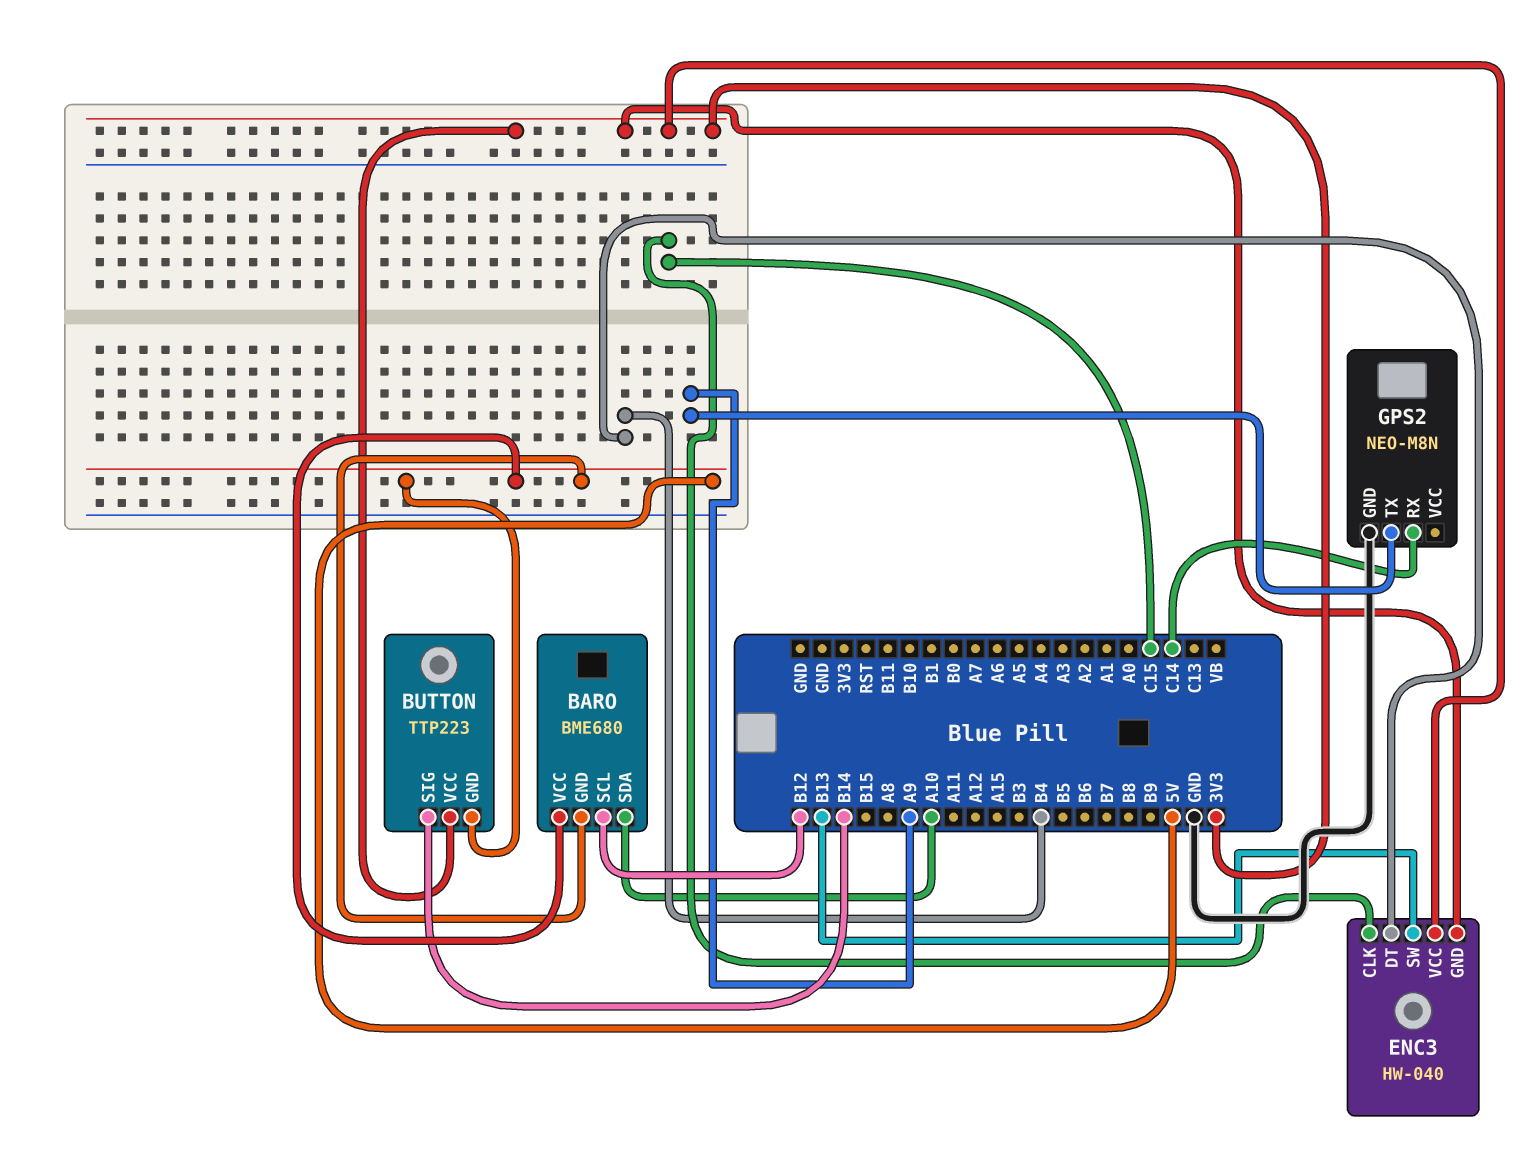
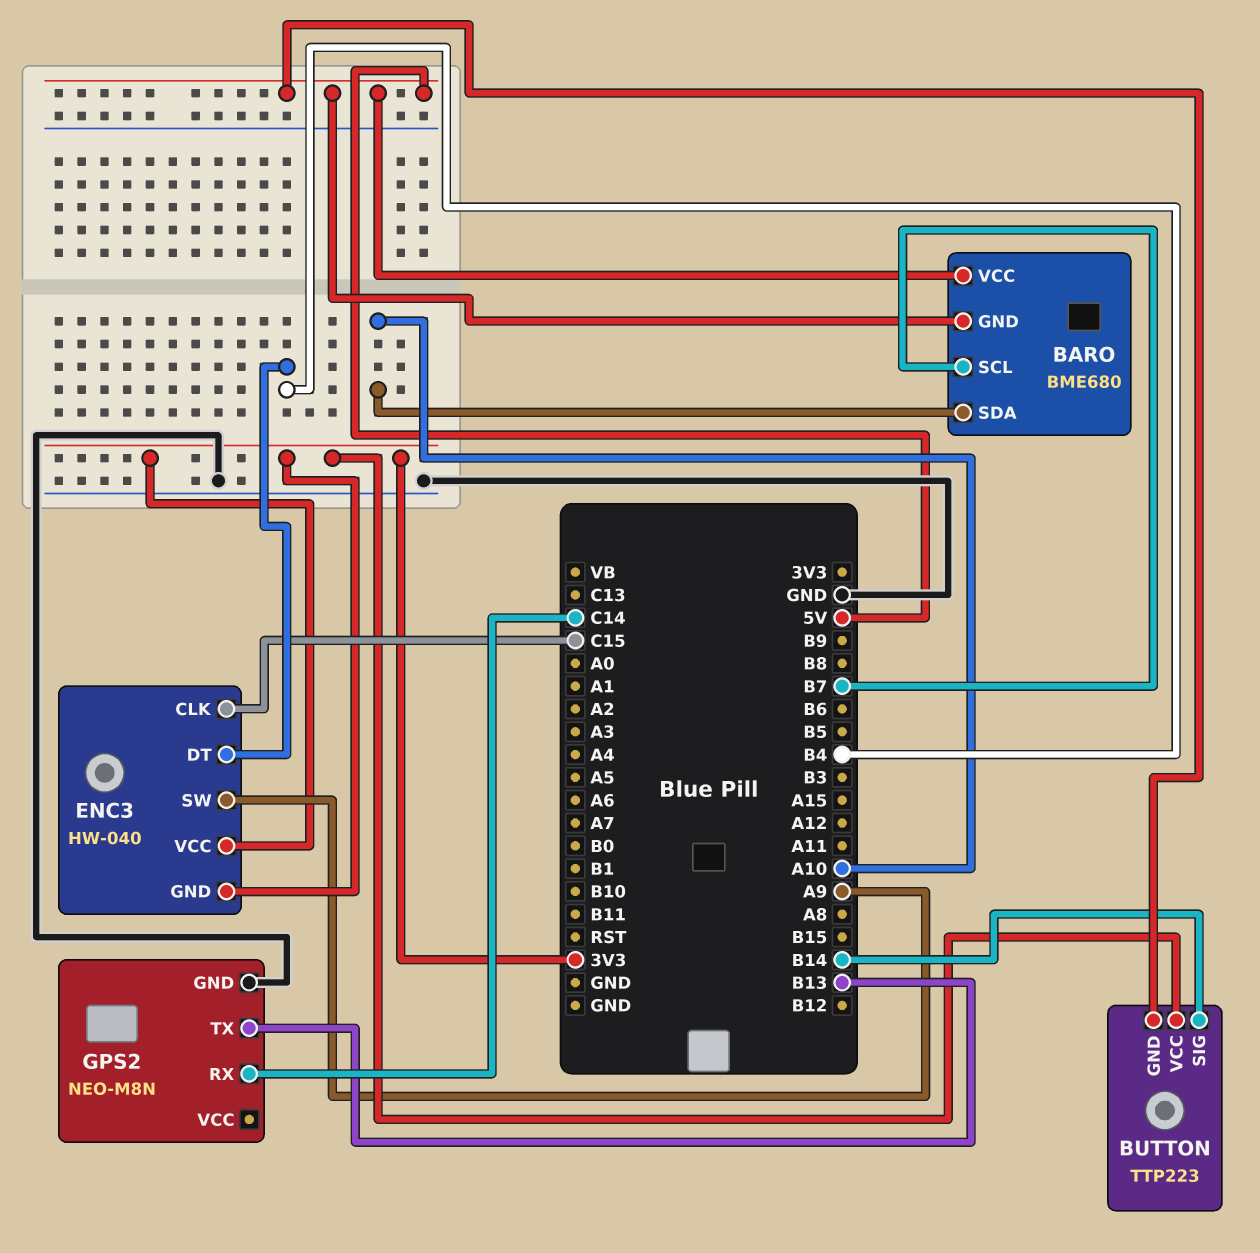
BARO pin SCL: B12 -> B7
ENC3 pin SW: B13 -> A9
GPS2 pin TX: A9 -> B13

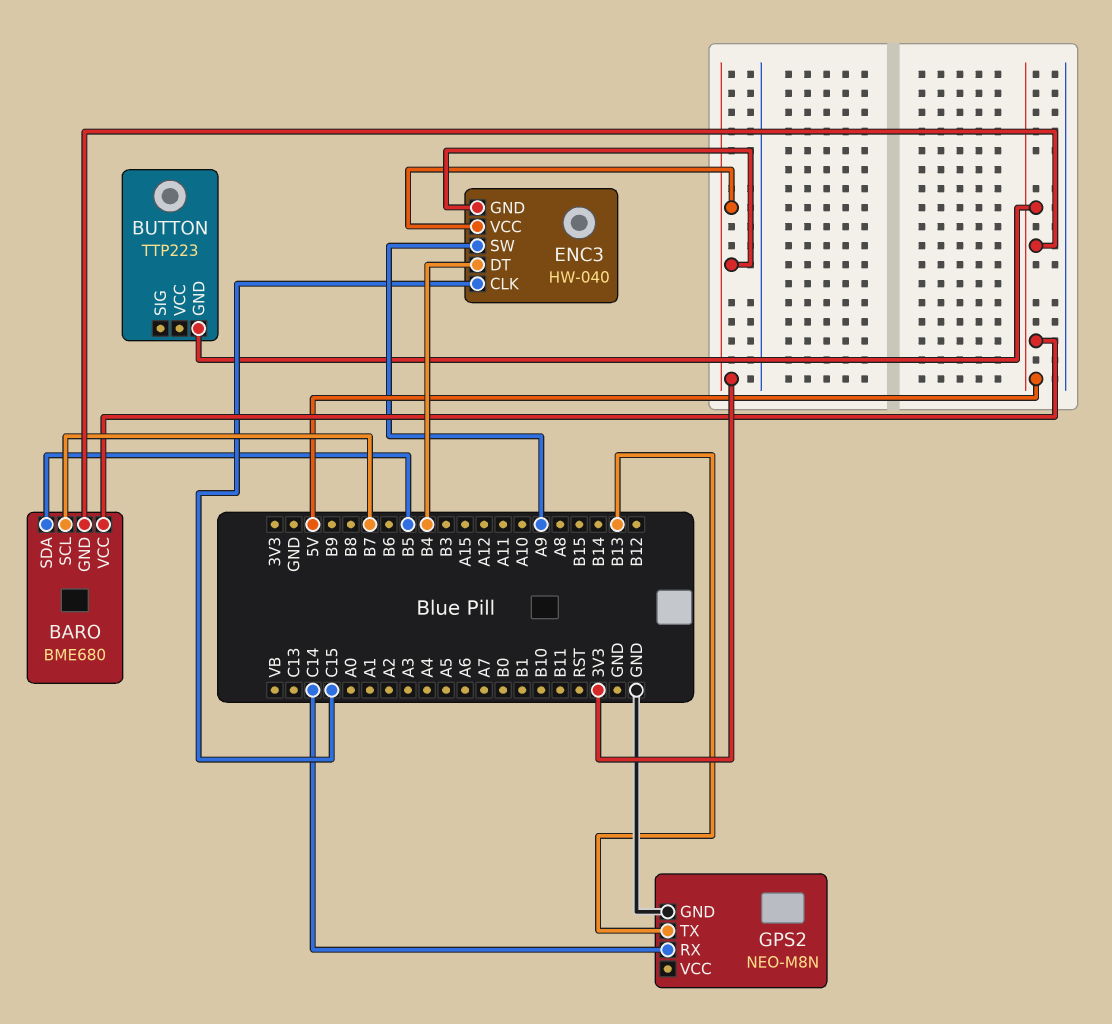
BARO pin SDA: A10 -> B5
BUTTON pin SIG: B14 -> none
BUTTON pin VCC: 3V3 -> none

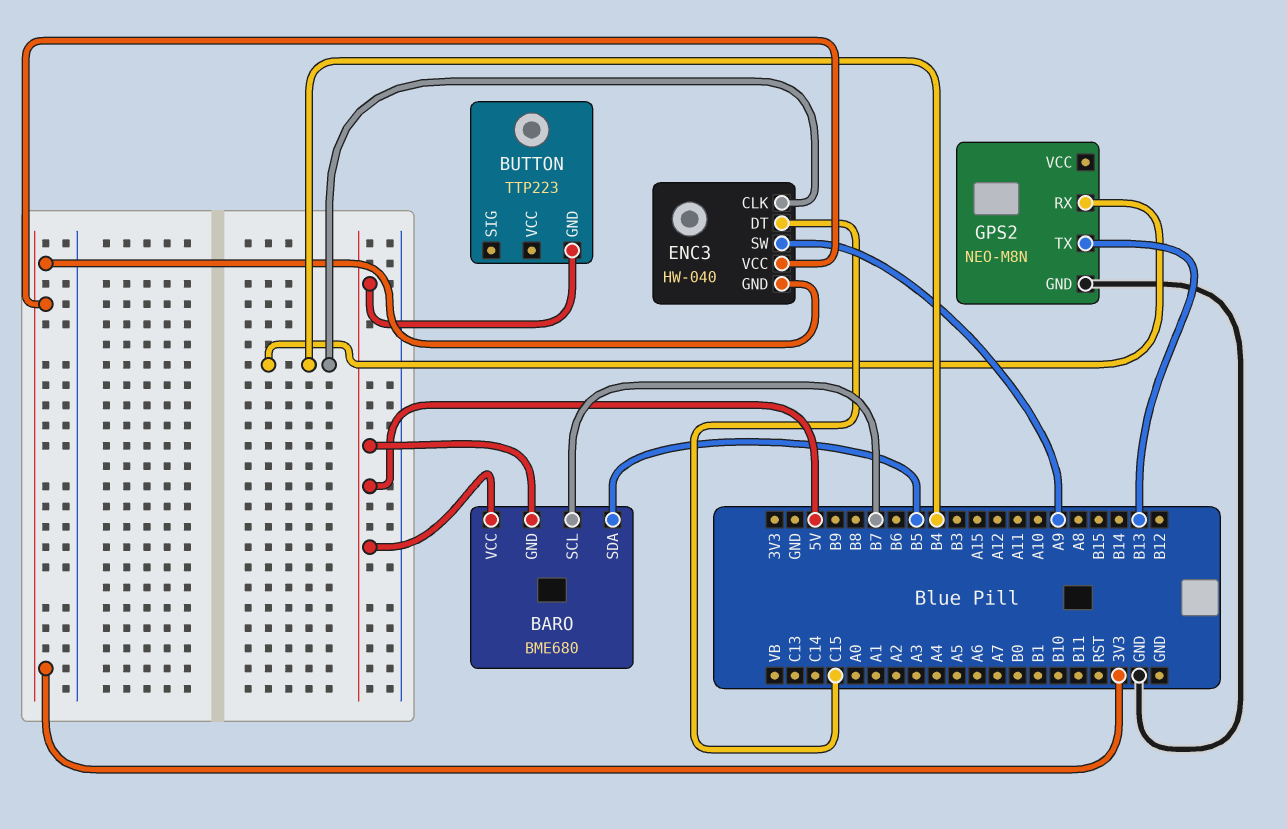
ENC3 pin CLK: C15 -> B4
ENC3 pin DT: B4 -> C15
GPS2 pin RX: C14 -> B4

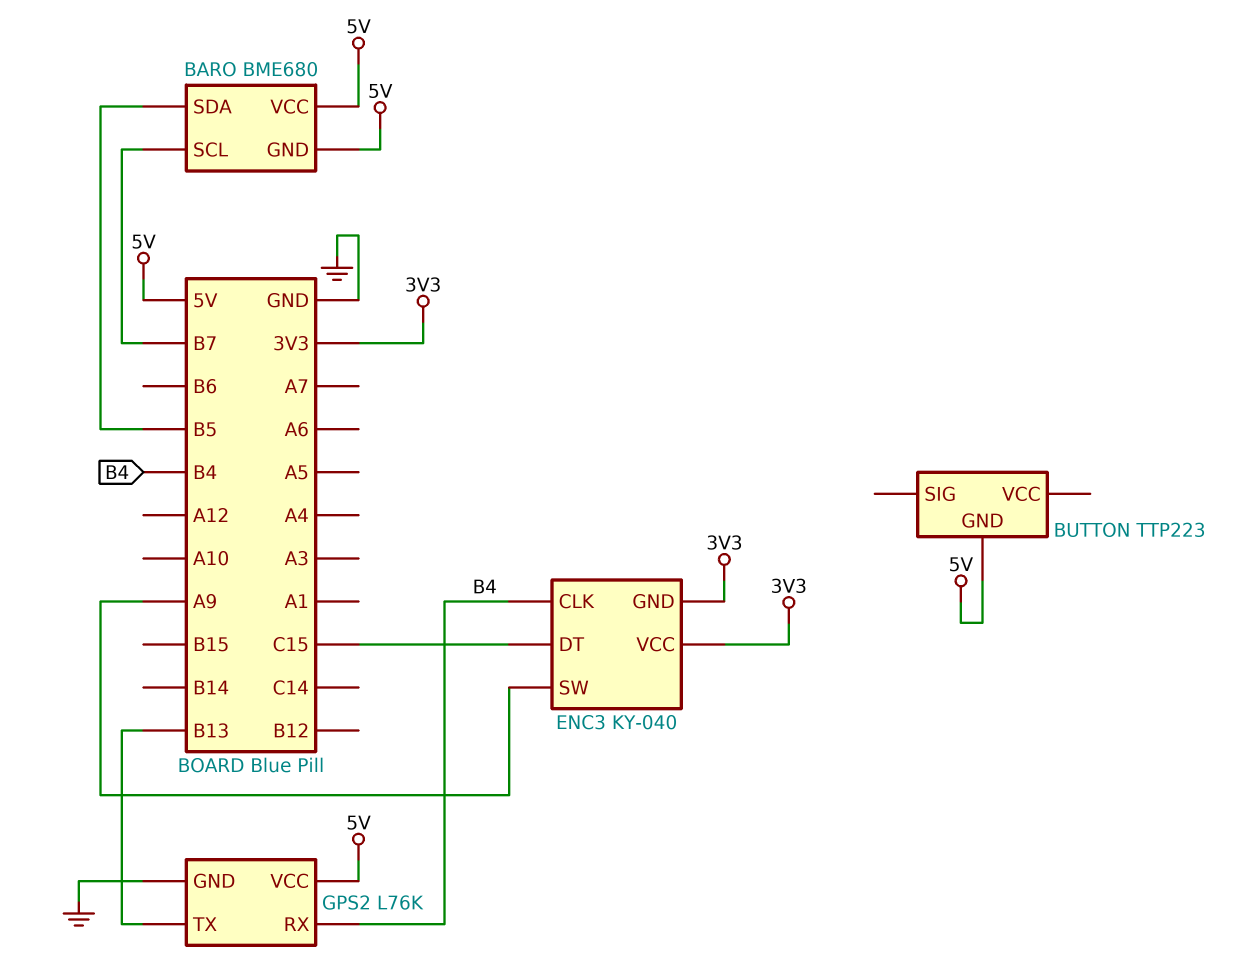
ENC3: HW-040 -> KY-040
GPS2: NEO-M8N -> L76K
GPS2 pin VCC: none -> 5V

